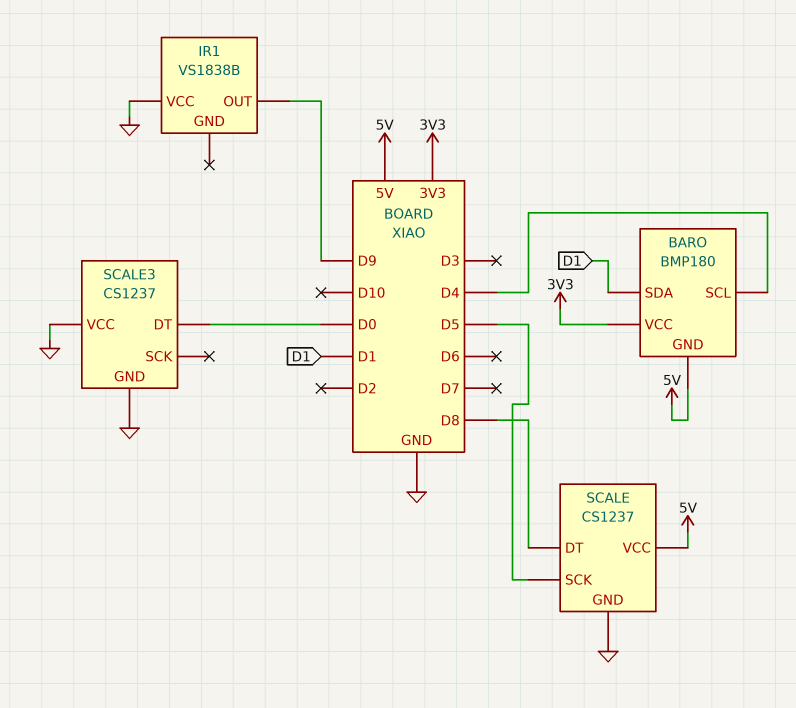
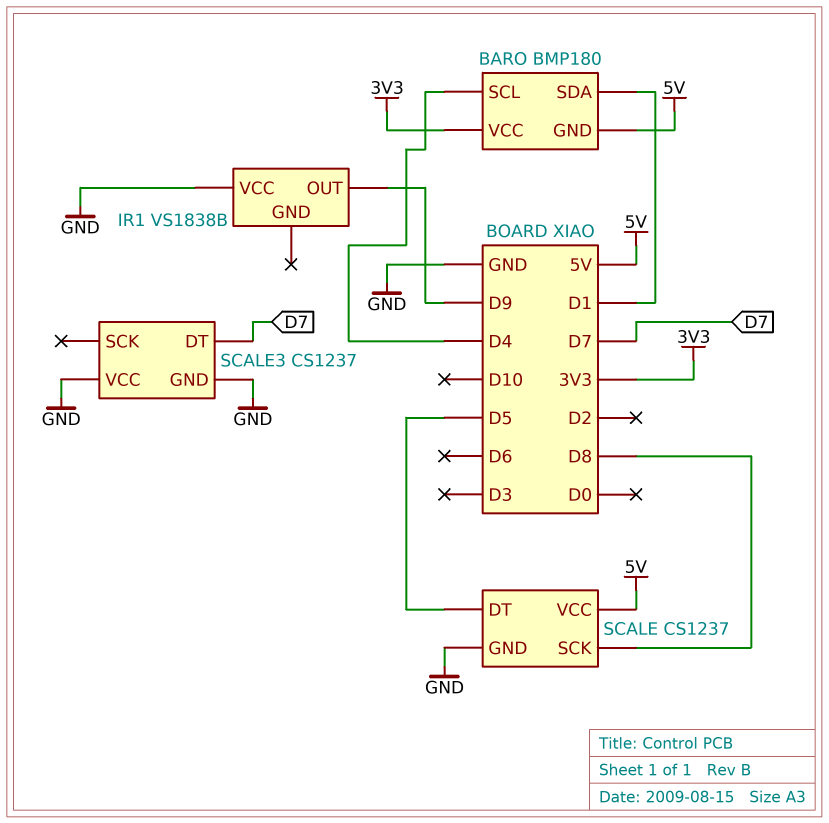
SCALE pin DT: D8 -> D5
SCALE pin SCK: D5 -> D8
SCALE3 pin DT: D0 -> D7

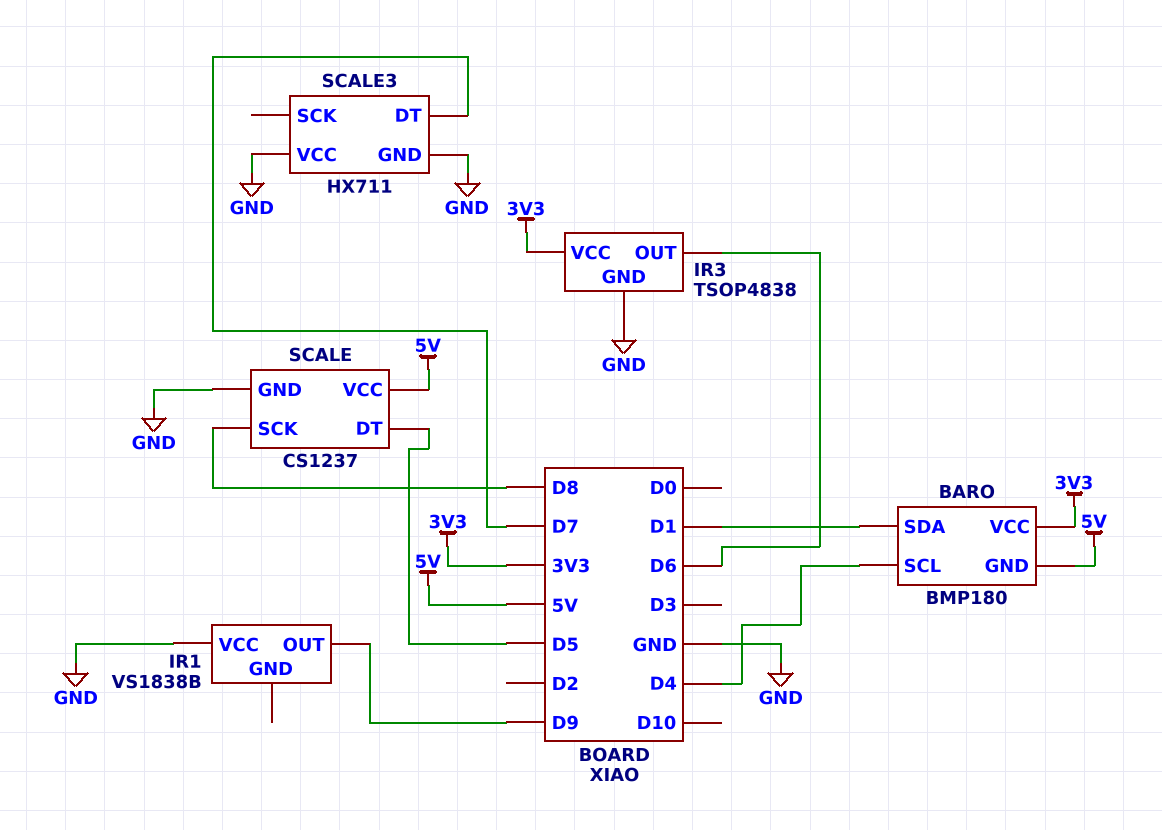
IR3: none -> TSOP4838
IR3 pin GND: none -> GND
IR3 pin OUT: none -> D6
IR3 pin VCC: none -> 3V3
SCALE3: CS1237 -> HX711

